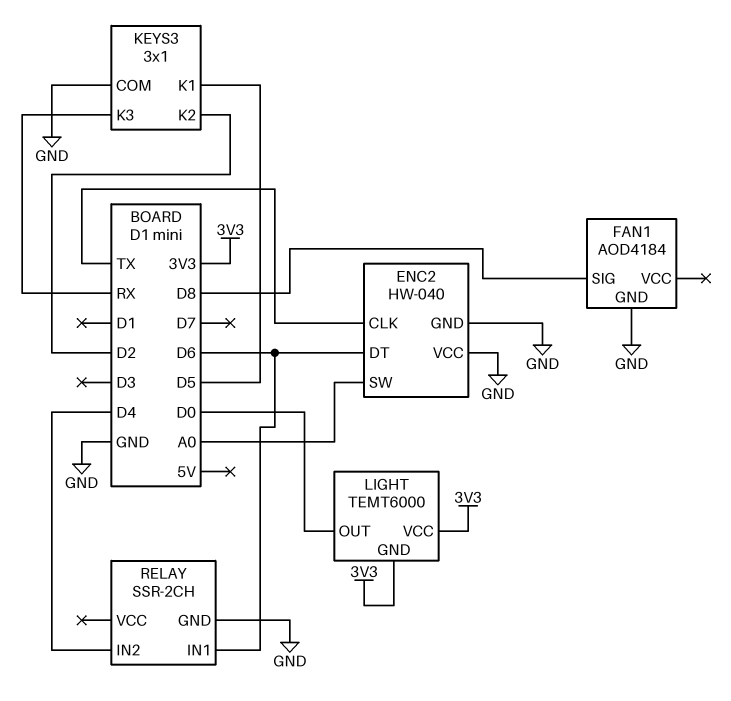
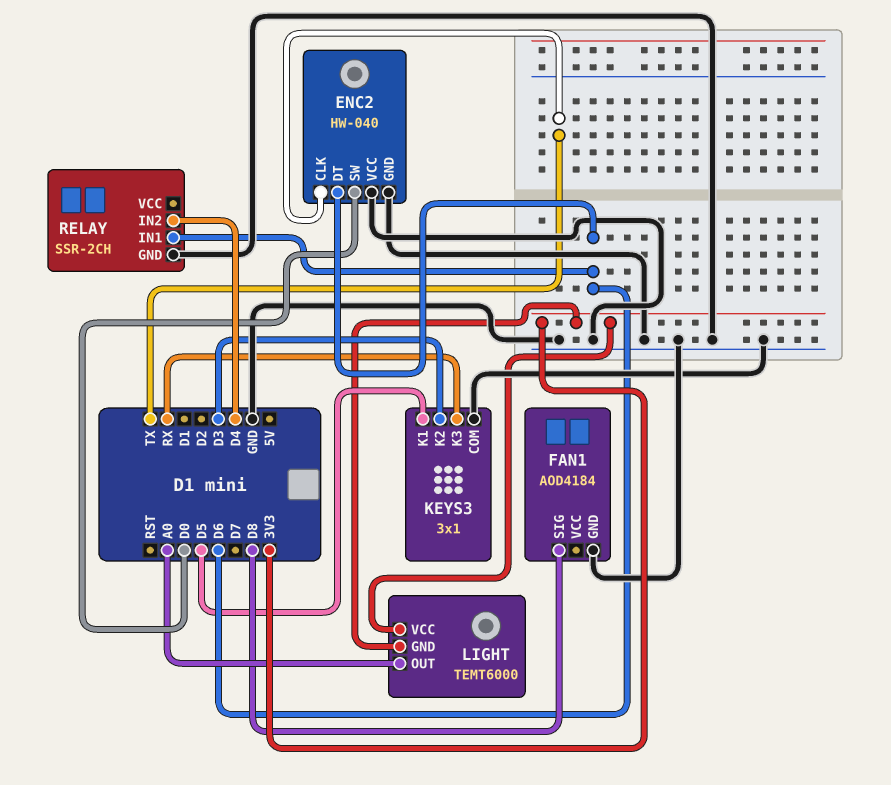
ENC2 pin SW: A0 -> D0
KEYS3 pin K2: D2 -> D3
LIGHT pin OUT: D0 -> A0

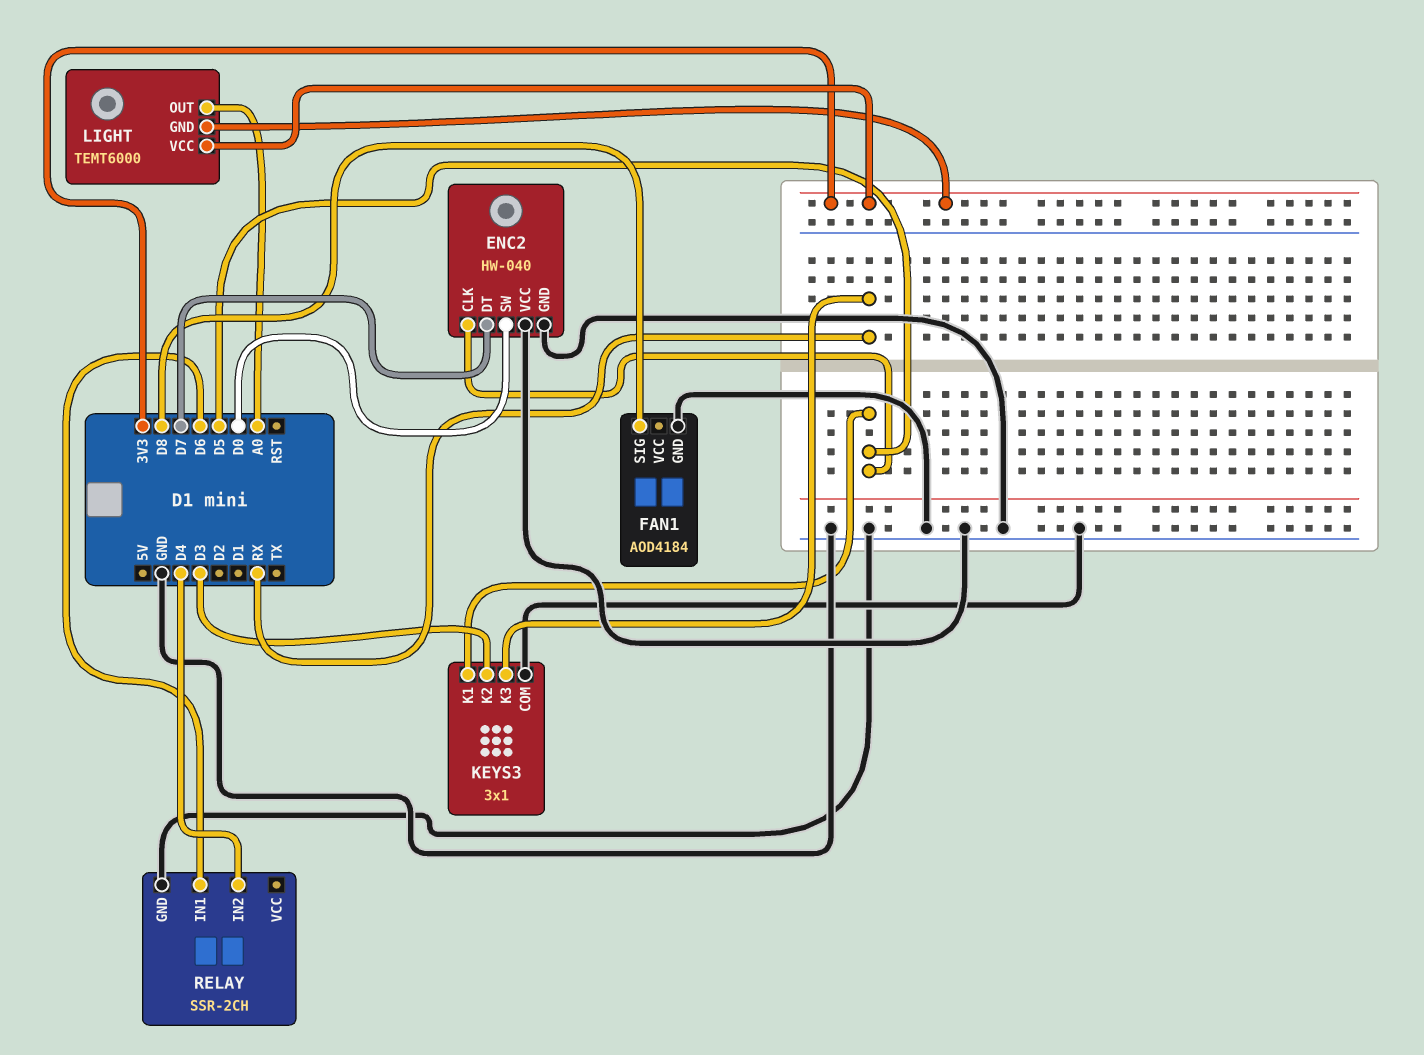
ENC2 pin CLK: TX -> D5
ENC2 pin DT: D6 -> D7

